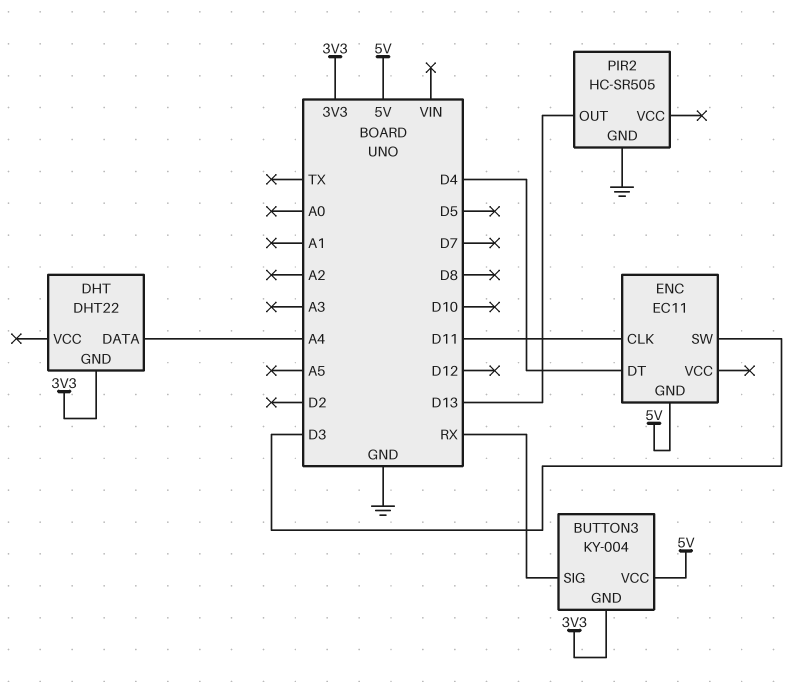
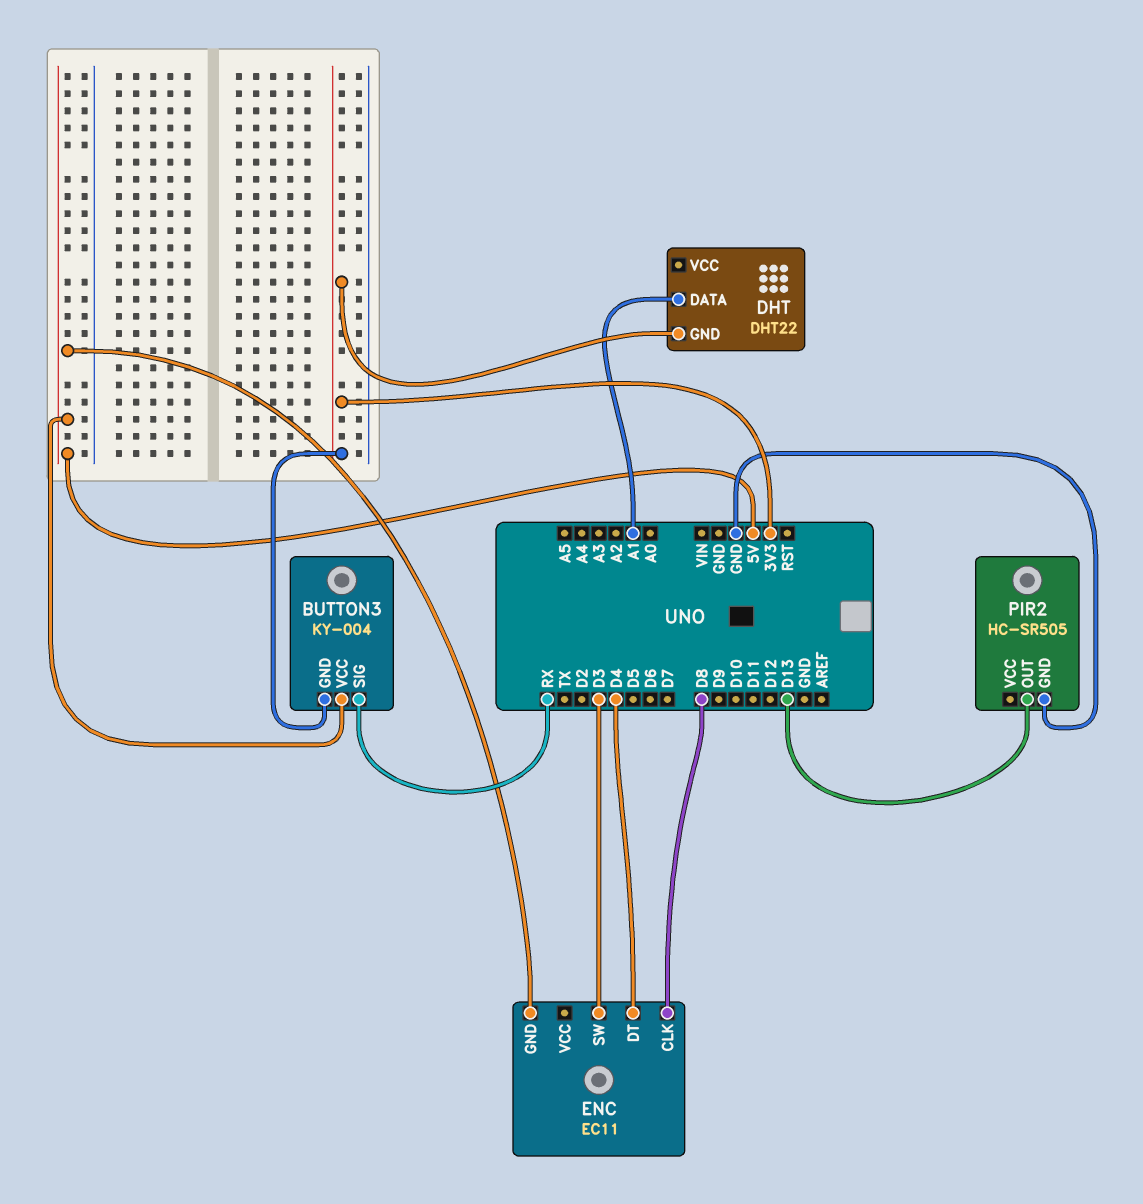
DHT pin DATA: A4 -> A1
ENC pin CLK: D11 -> D8

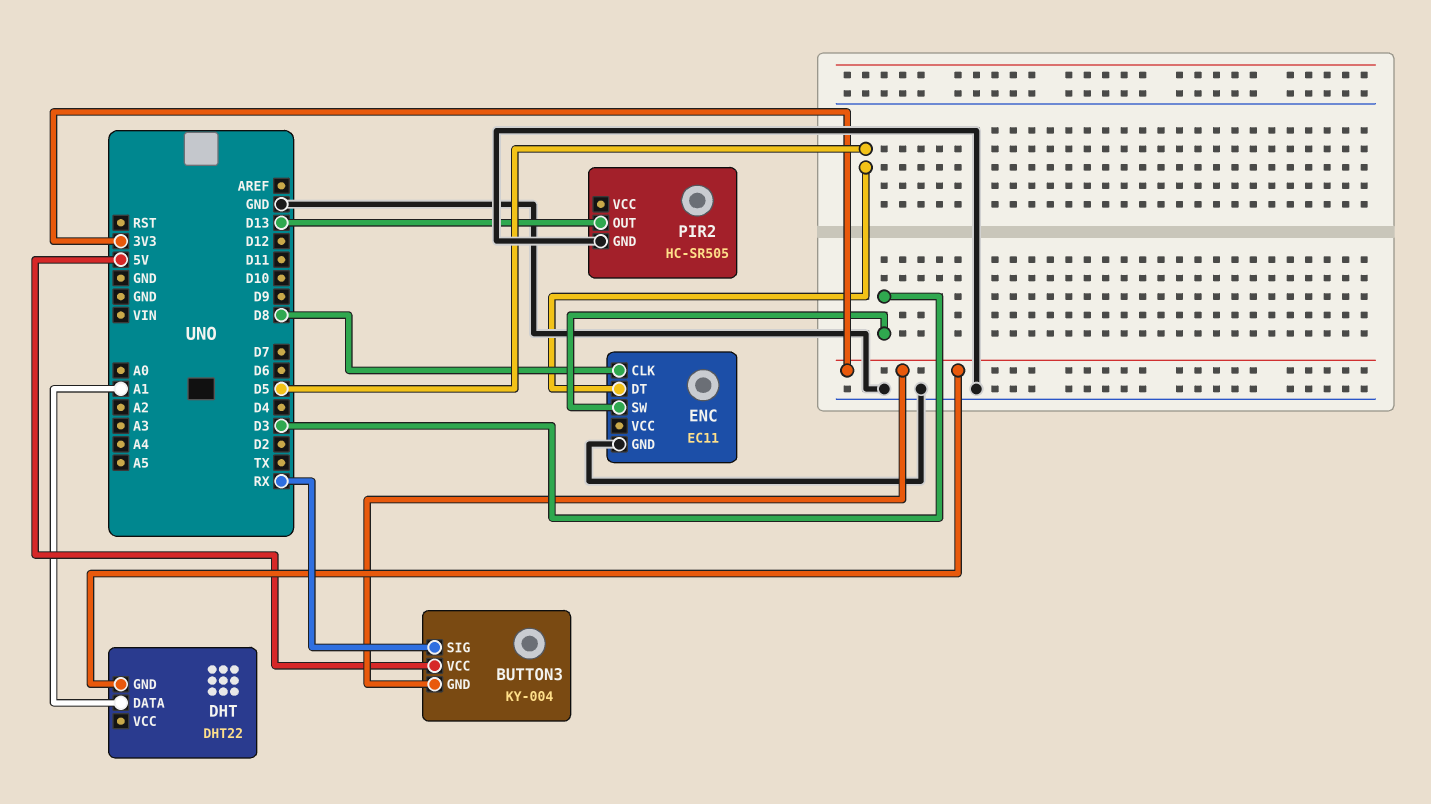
ENC pin DT: D4 -> D5
ENC pin GND: 5V -> GND

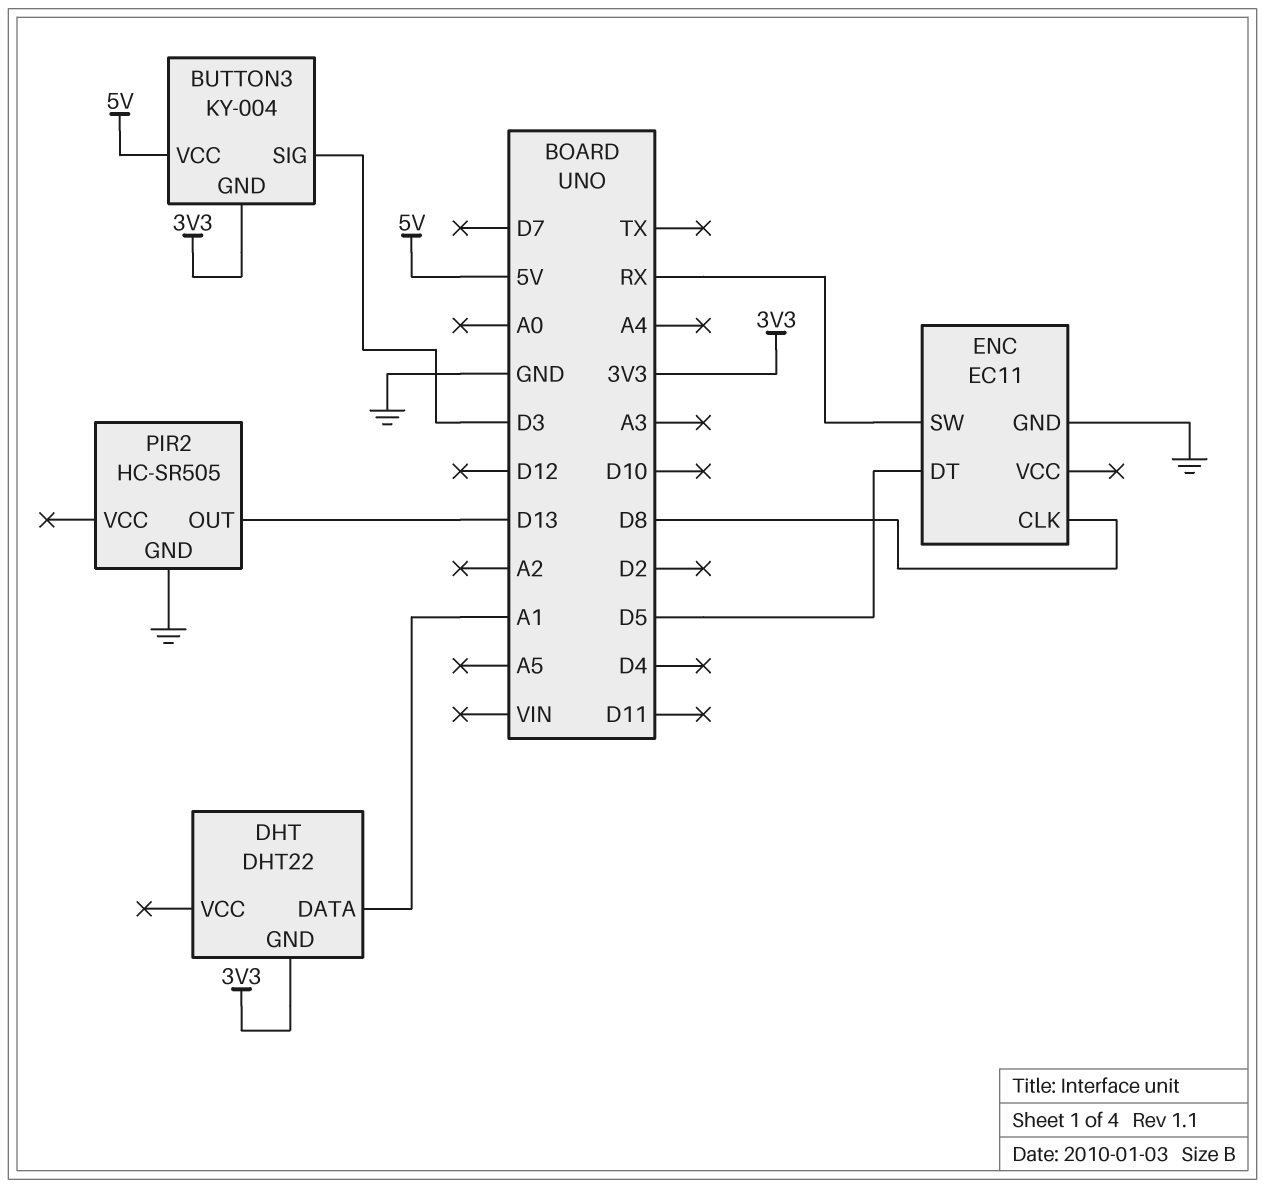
BUTTON3 pin SIG: RX -> D3
ENC pin SW: D3 -> RX

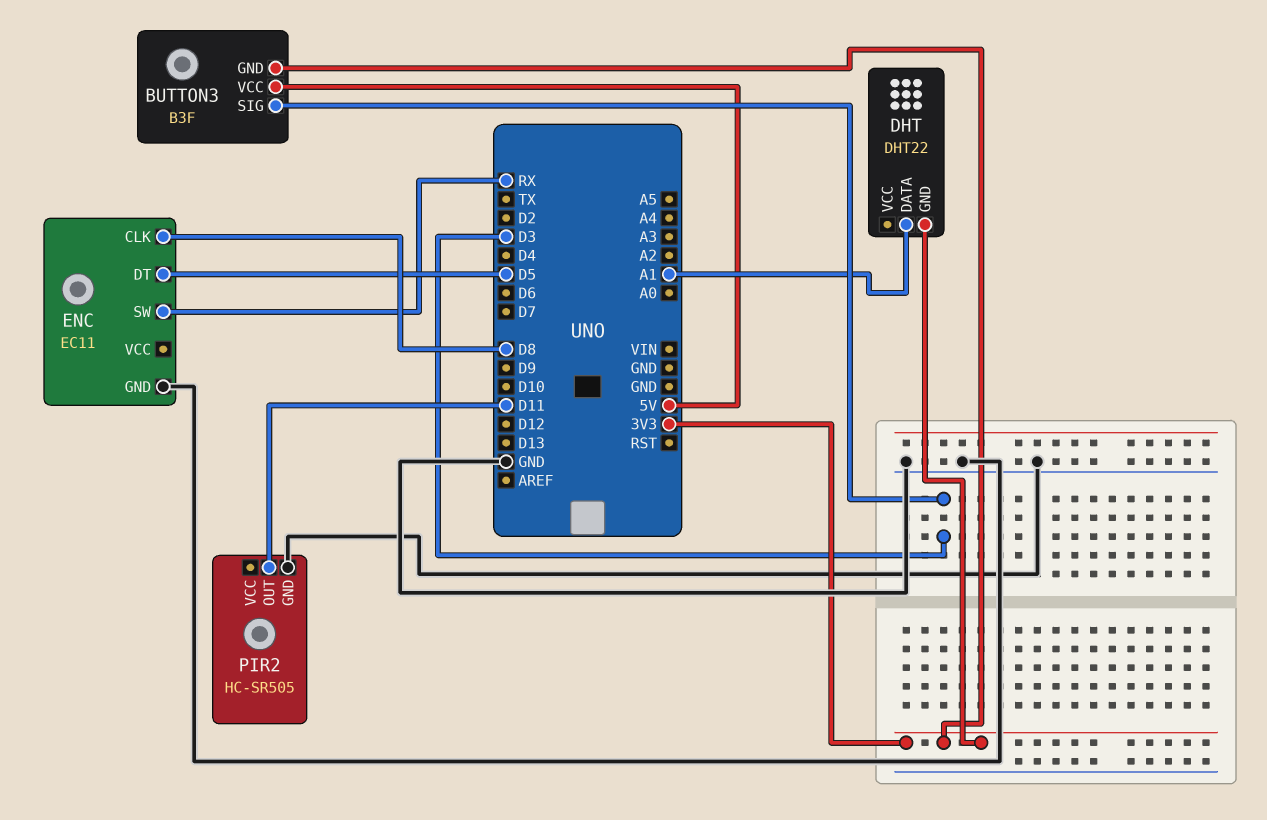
BUTTON3: KY-004 -> B3F
PIR2 pin OUT: D13 -> D11

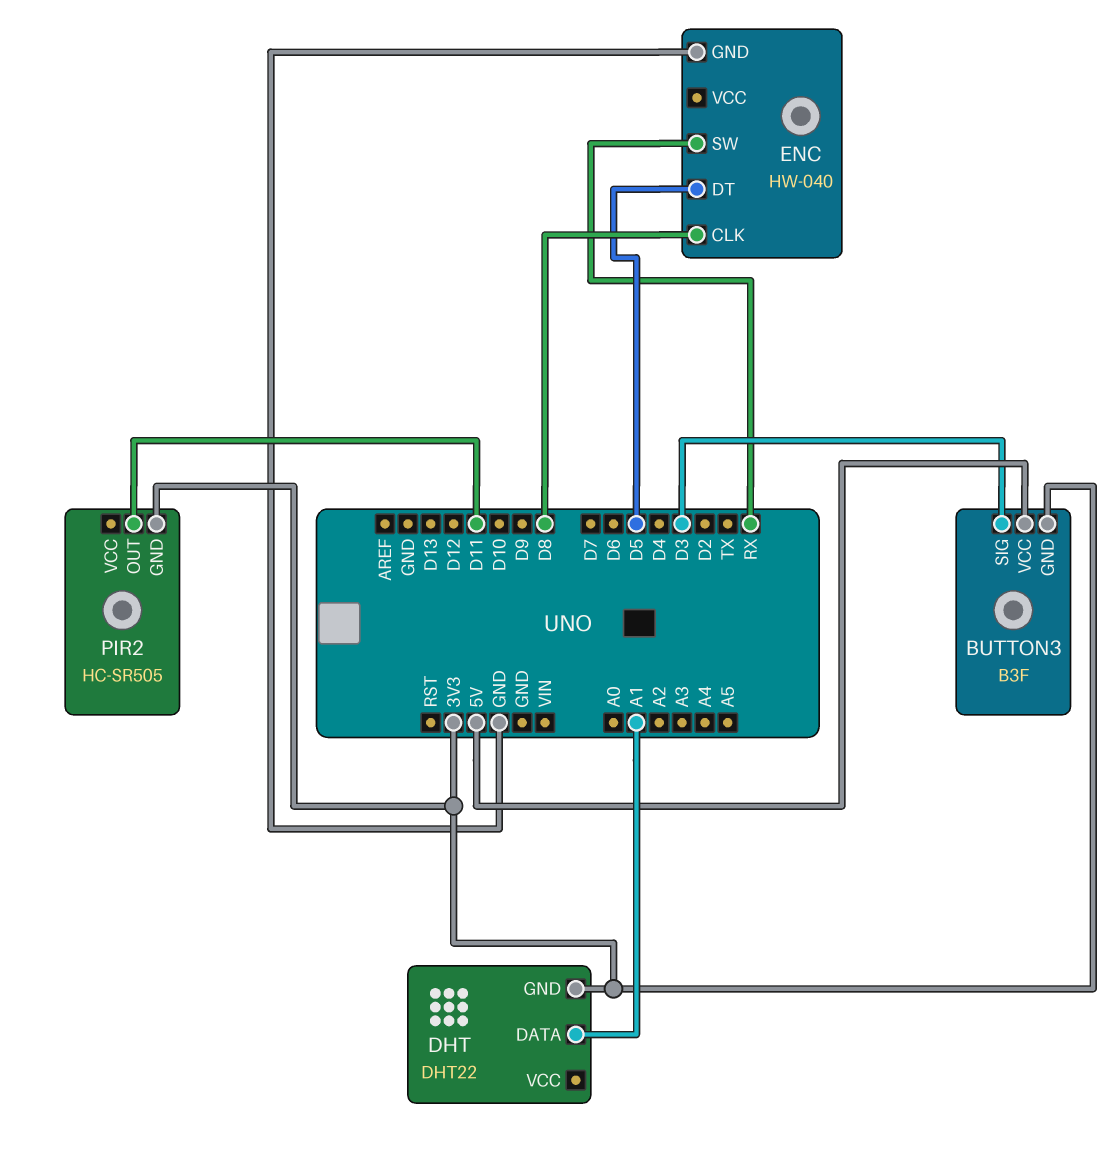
ENC: EC11 -> HW-040
PIR2 pin GND: GND -> 3V3

